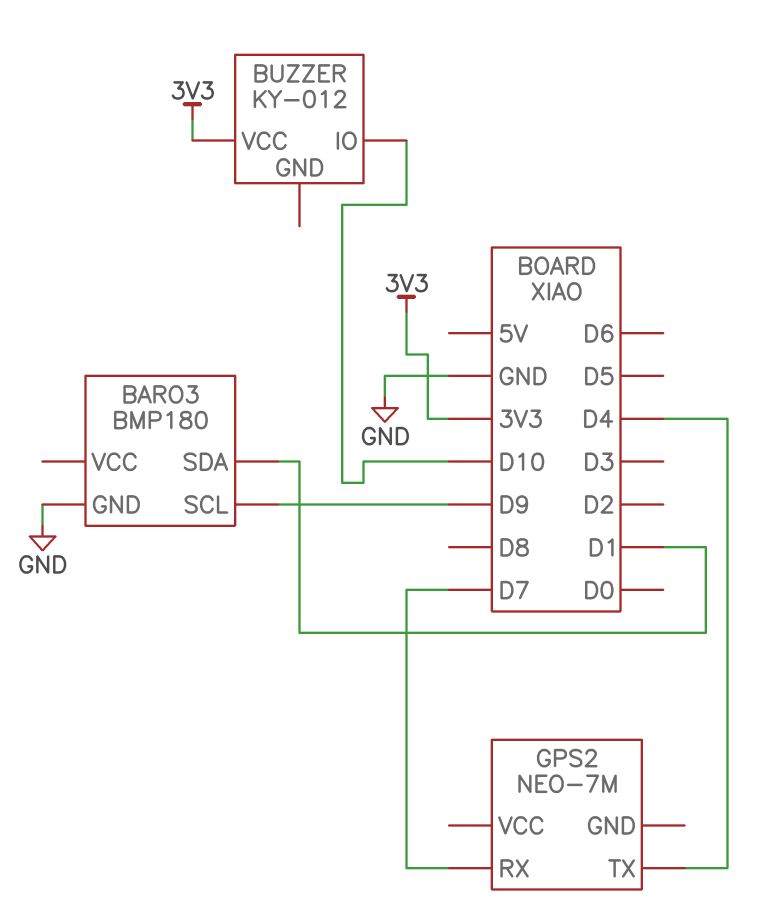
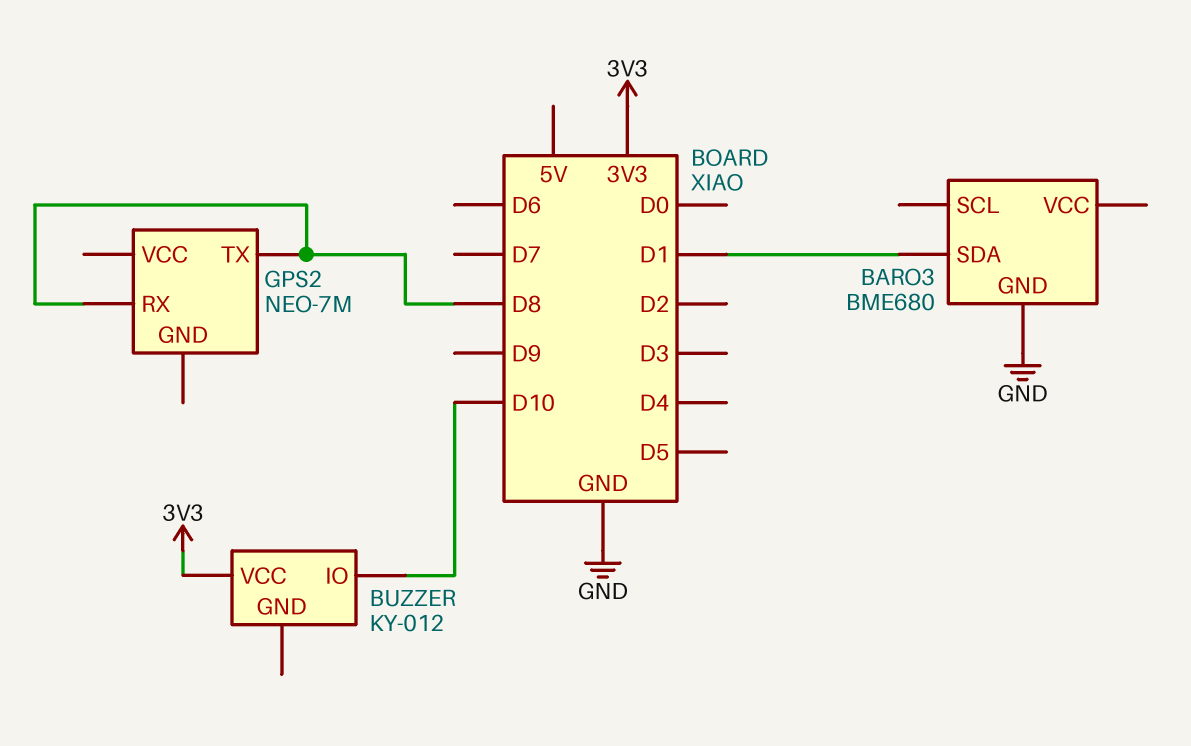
BARO3: BMP180 -> BME680
BARO3 pin SCL: D9 -> none
GPS2 pin RX: D7 -> D8
GPS2 pin TX: D4 -> D8

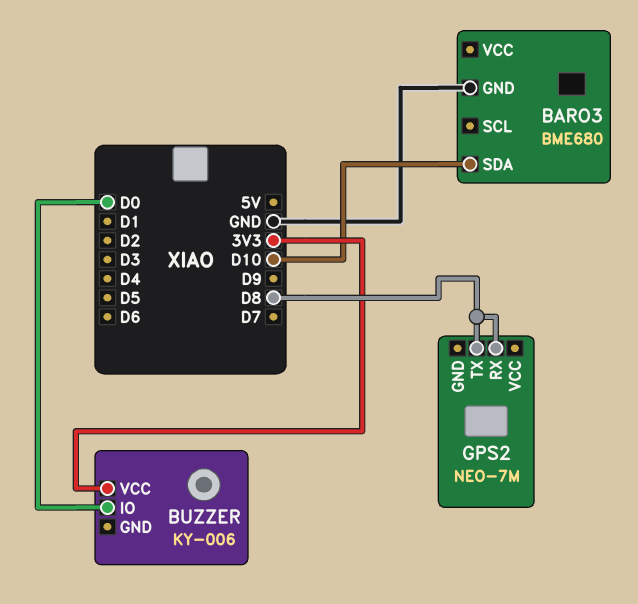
BARO3 pin SDA: D1 -> D10
BUZZER: KY-012 -> KY-006
BUZZER pin IO: D10 -> D0

